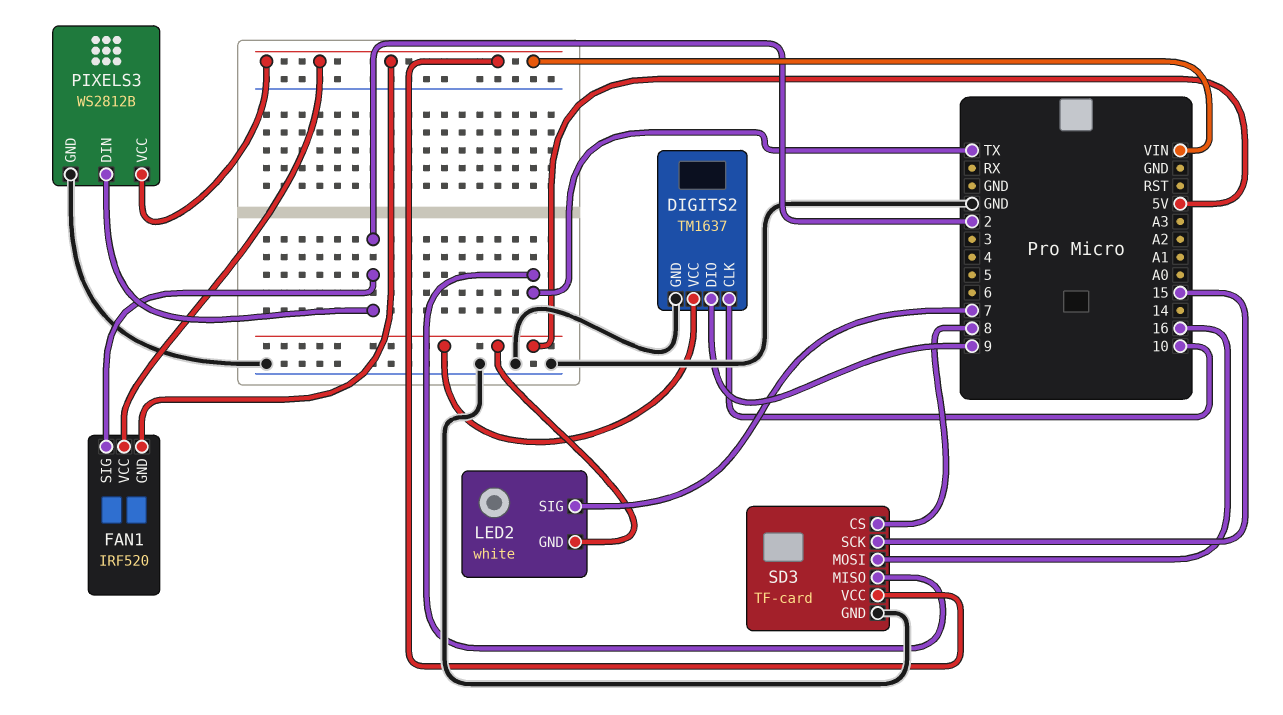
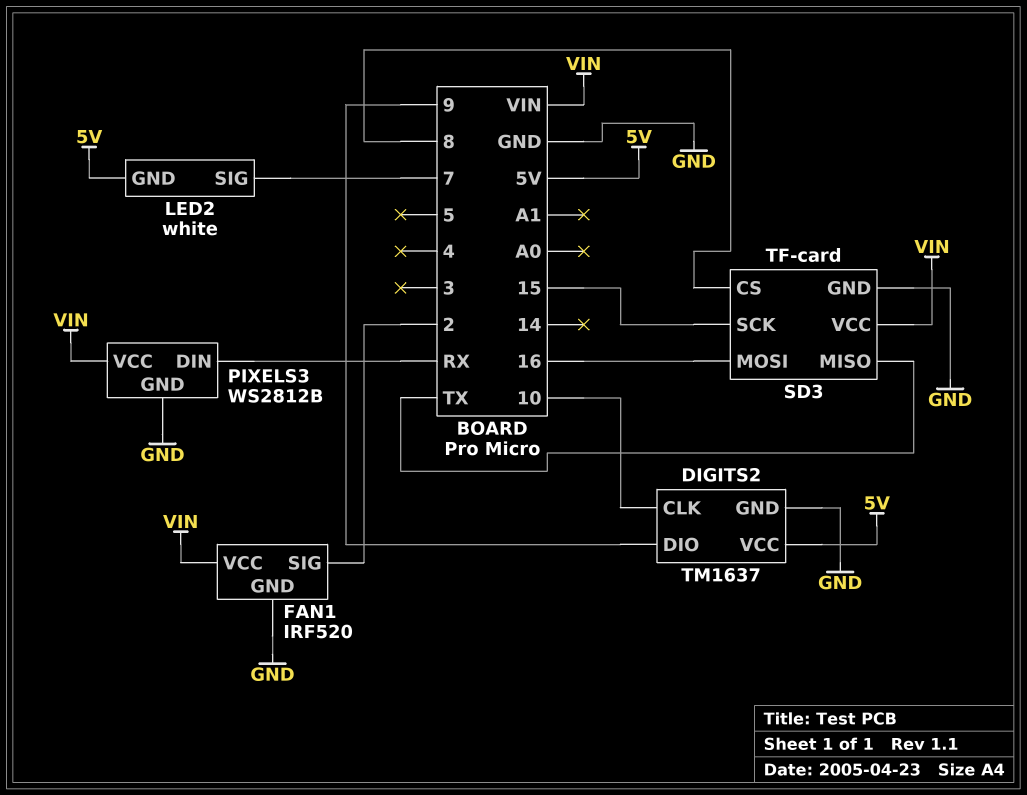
FAN1 pin GND: VIN -> GND
PIXELS3 pin DIN: 2 -> RX

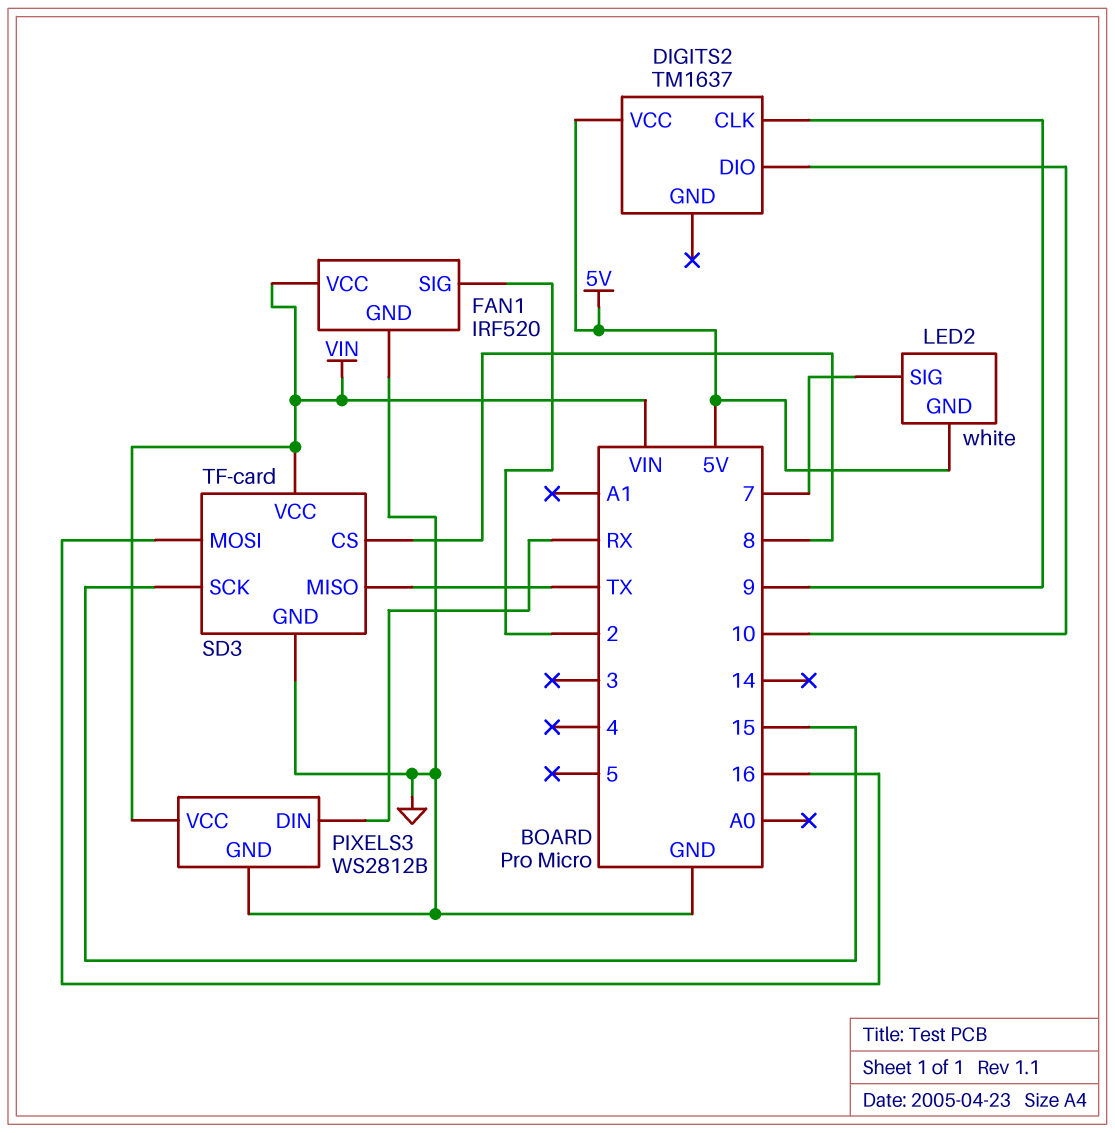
DIGITS2 pin CLK: 10 -> 9
DIGITS2 pin DIO: 9 -> 10
DIGITS2 pin GND: GND -> none

